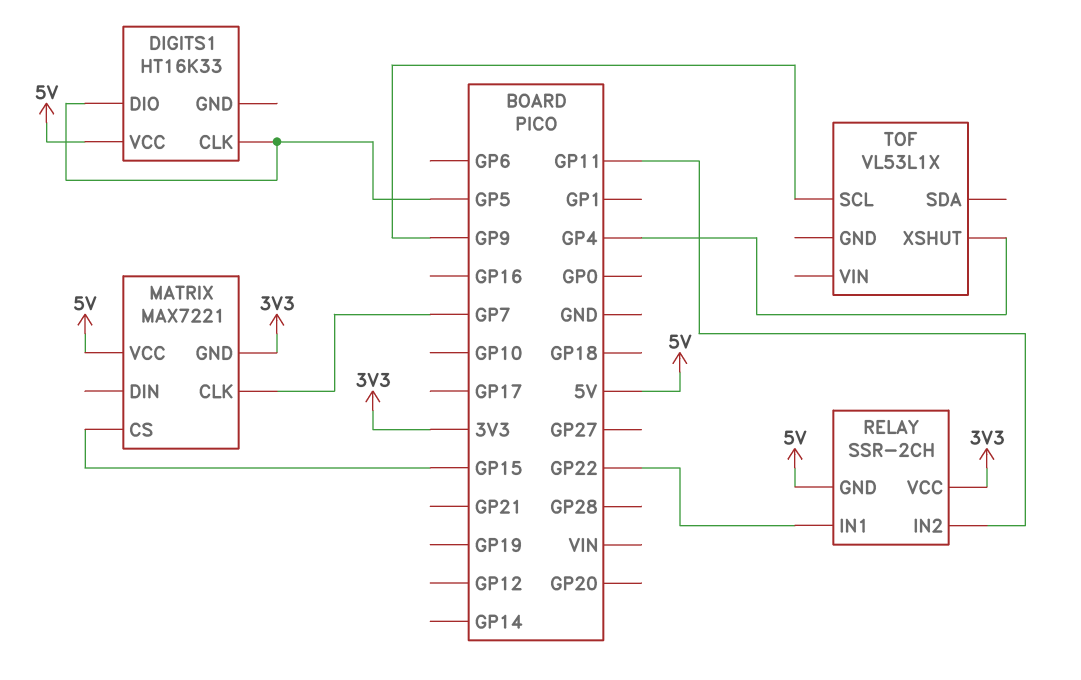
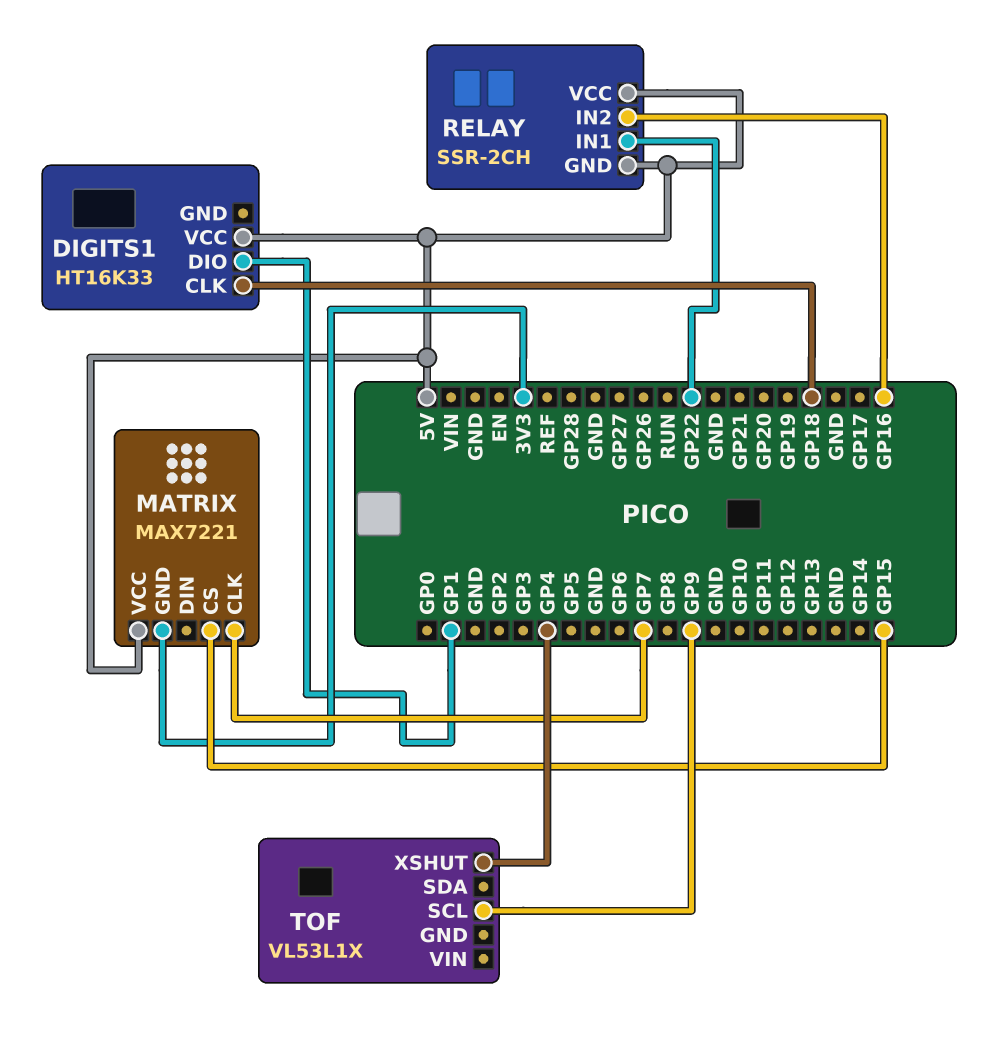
DIGITS1 pin CLK: GP5 -> GP18
DIGITS1 pin DIO: GP5 -> GP1
RELAY pin IN2: GP11 -> GP16
RELAY pin VCC: 3V3 -> 5V

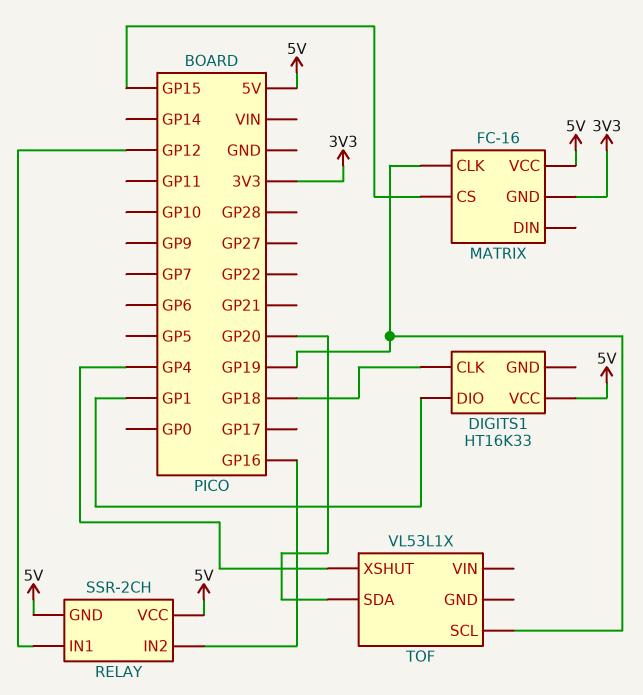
MATRIX: MAX7221 -> FC-16
MATRIX pin CLK: GP7 -> GP19
RELAY pin IN1: GP22 -> GP12
TOF pin SCL: GP9 -> GP19
TOF pin SDA: none -> GP20

